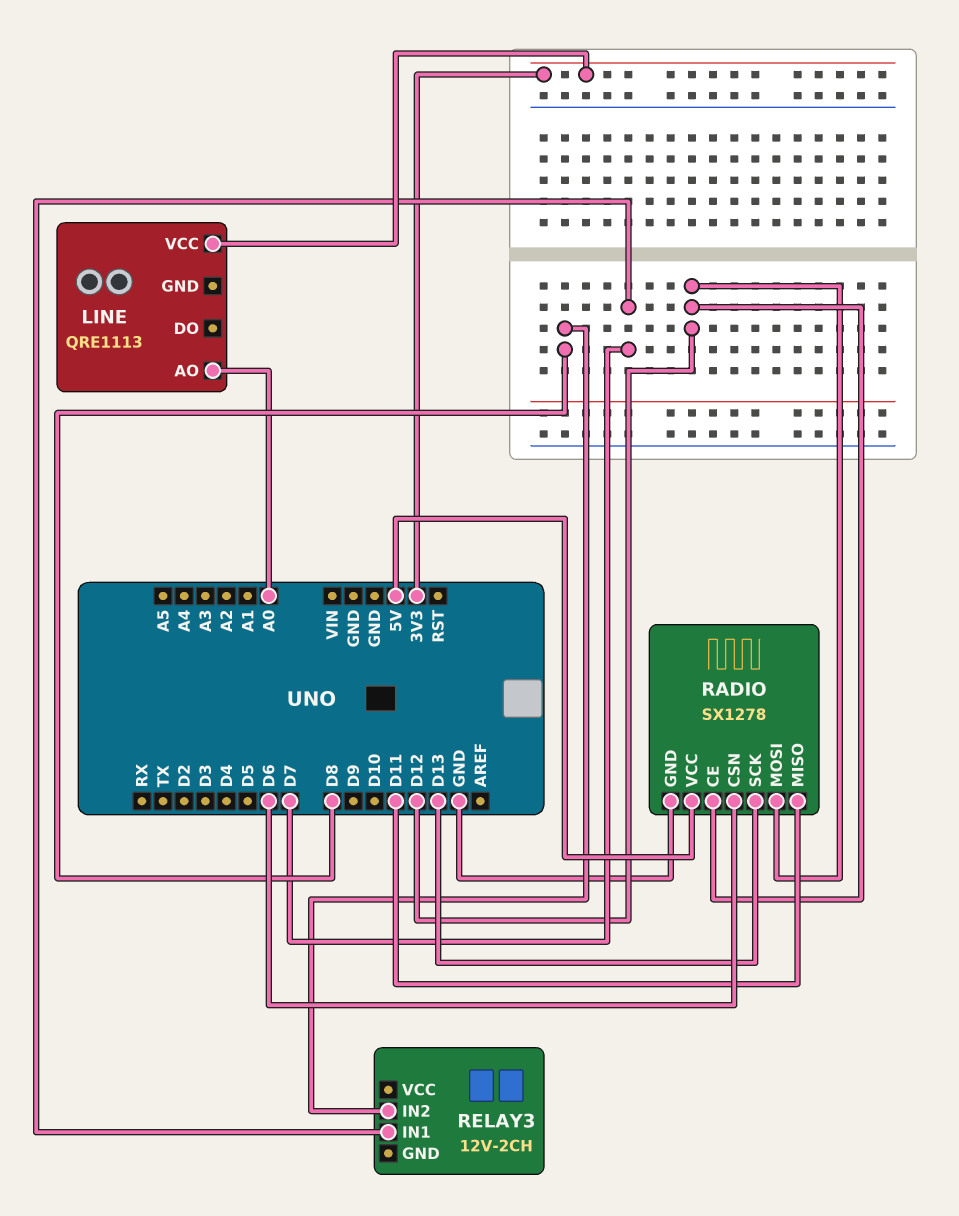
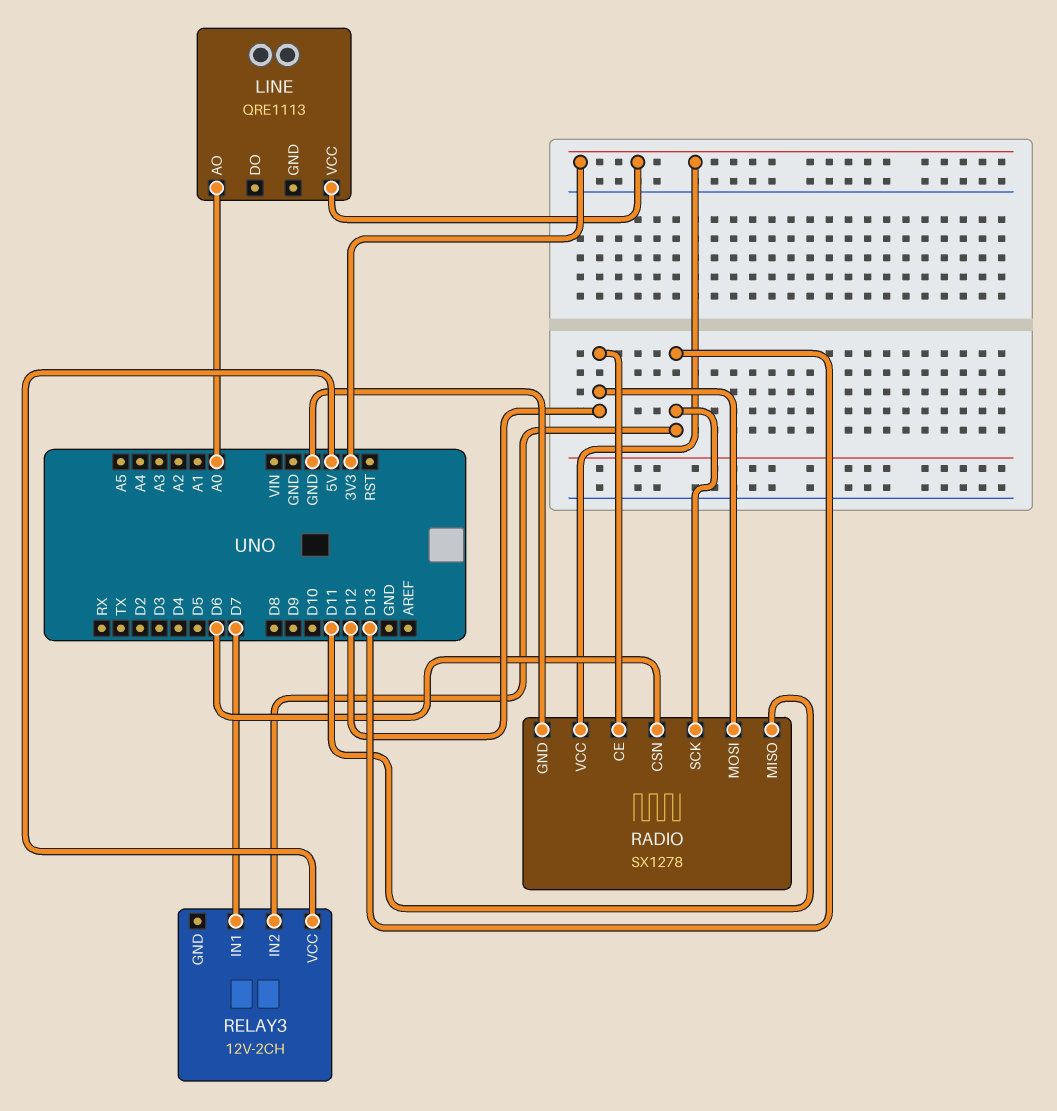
RADIO pin VCC: 5V -> 3V3
RELAY3 pin IN2: D8 -> D13
RELAY3 pin VCC: none -> 5V

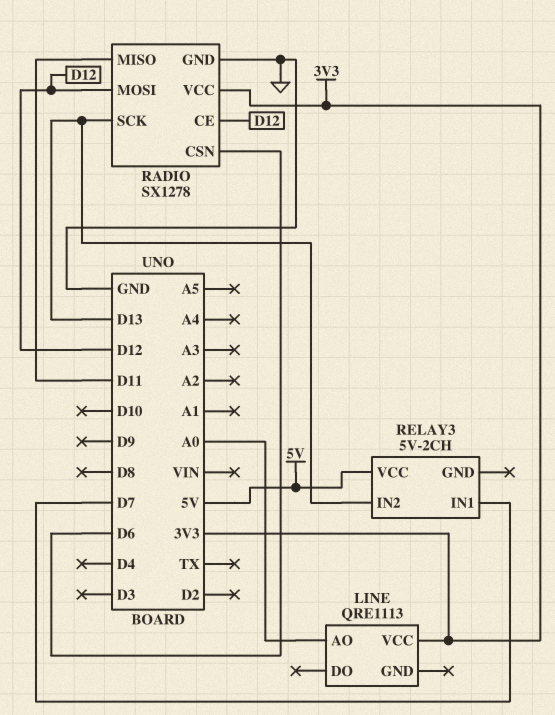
RELAY3: 12V-2CH -> 5V-2CH

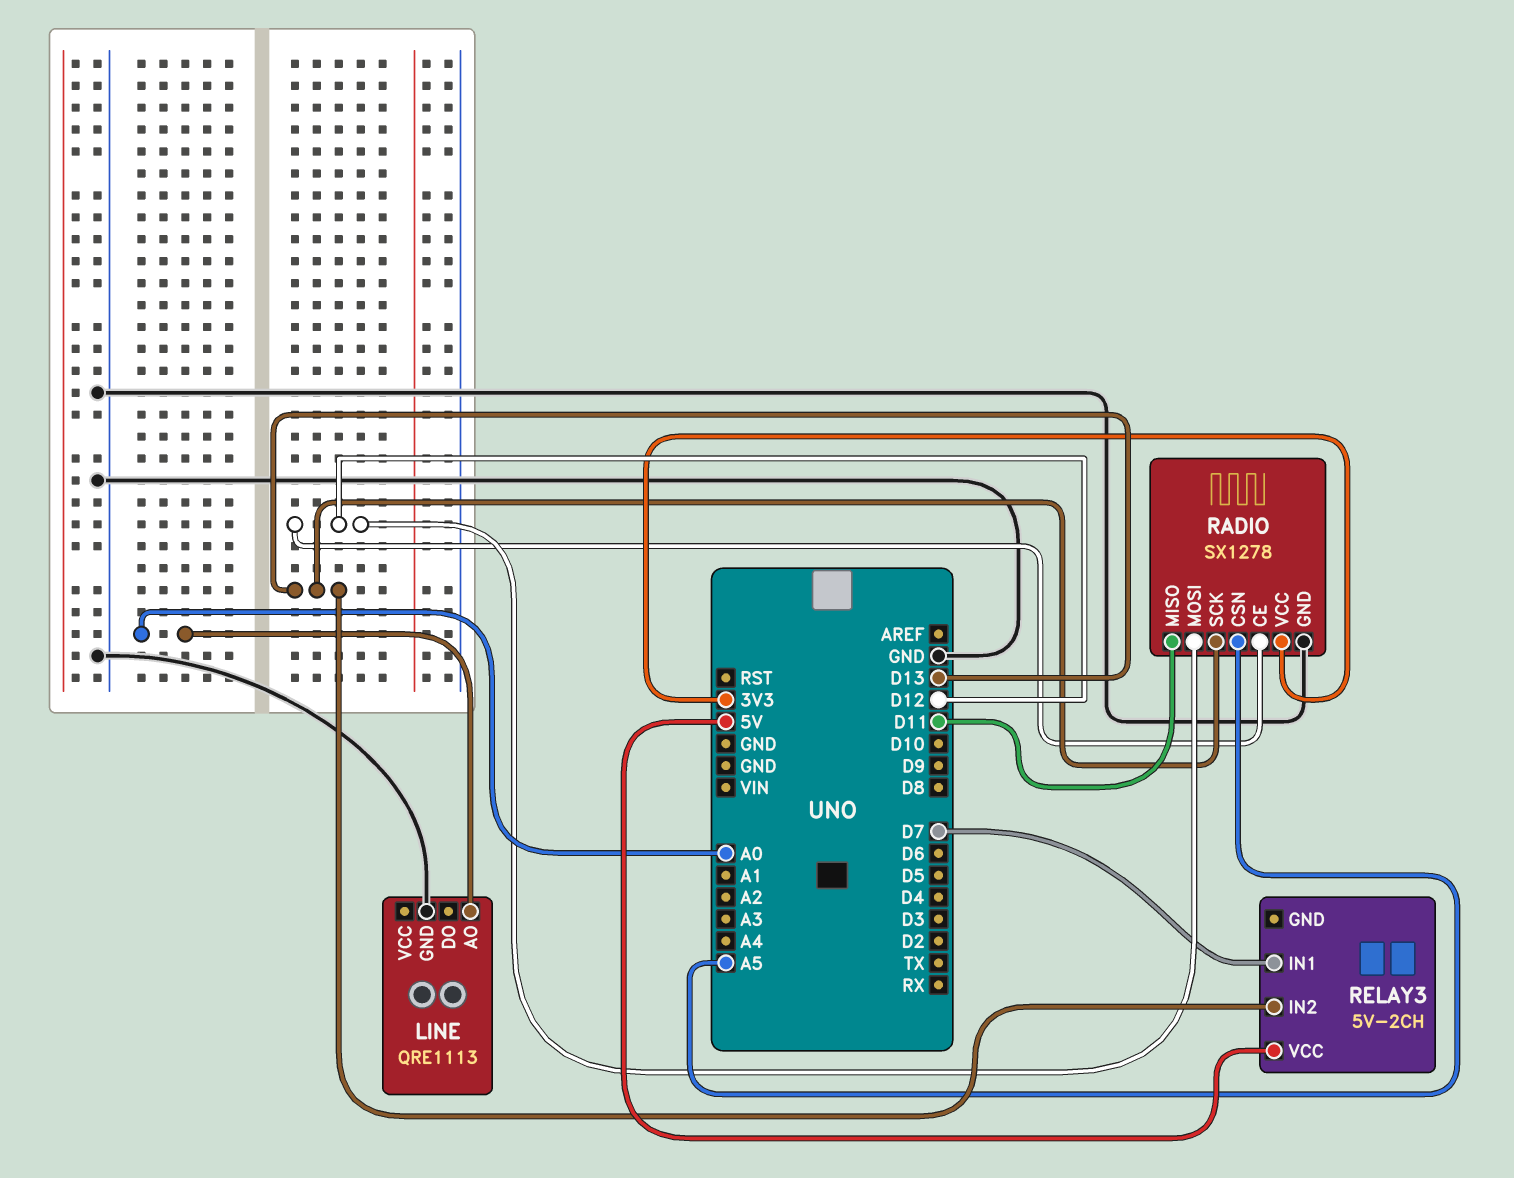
LINE pin GND: none -> GND
LINE pin VCC: 3V3 -> none
RADIO pin CSN: D6 -> A5

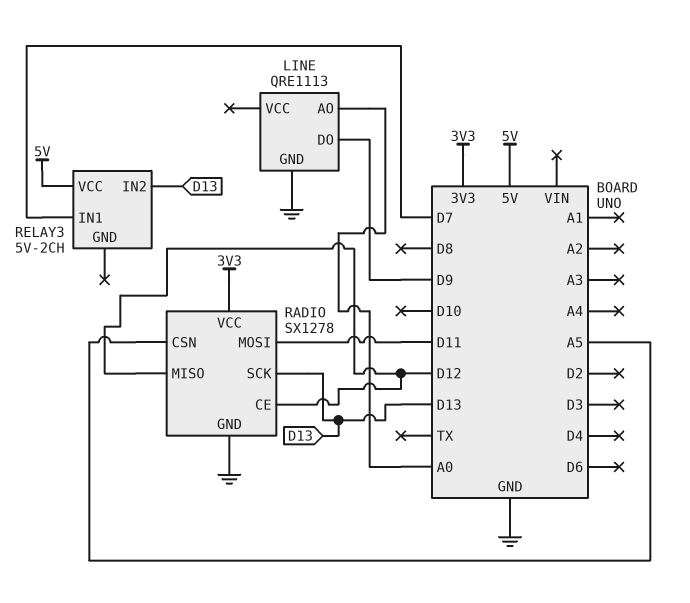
LINE pin DO: none -> D9
RADIO pin MISO: D11 -> D12
RADIO pin MOSI: D12 -> D11

